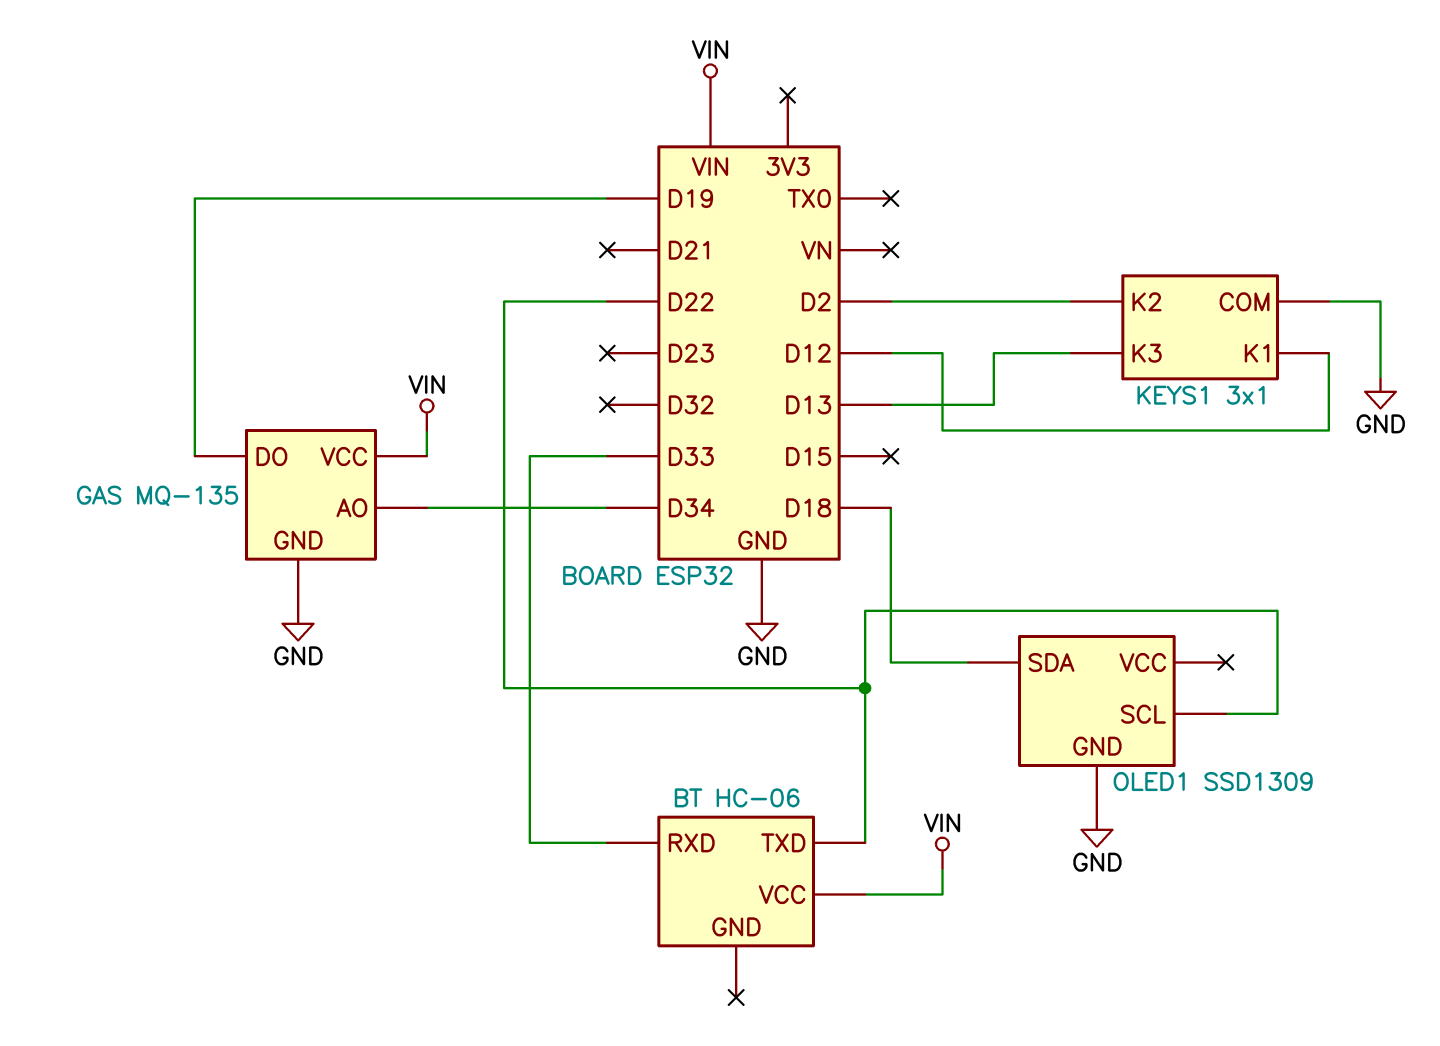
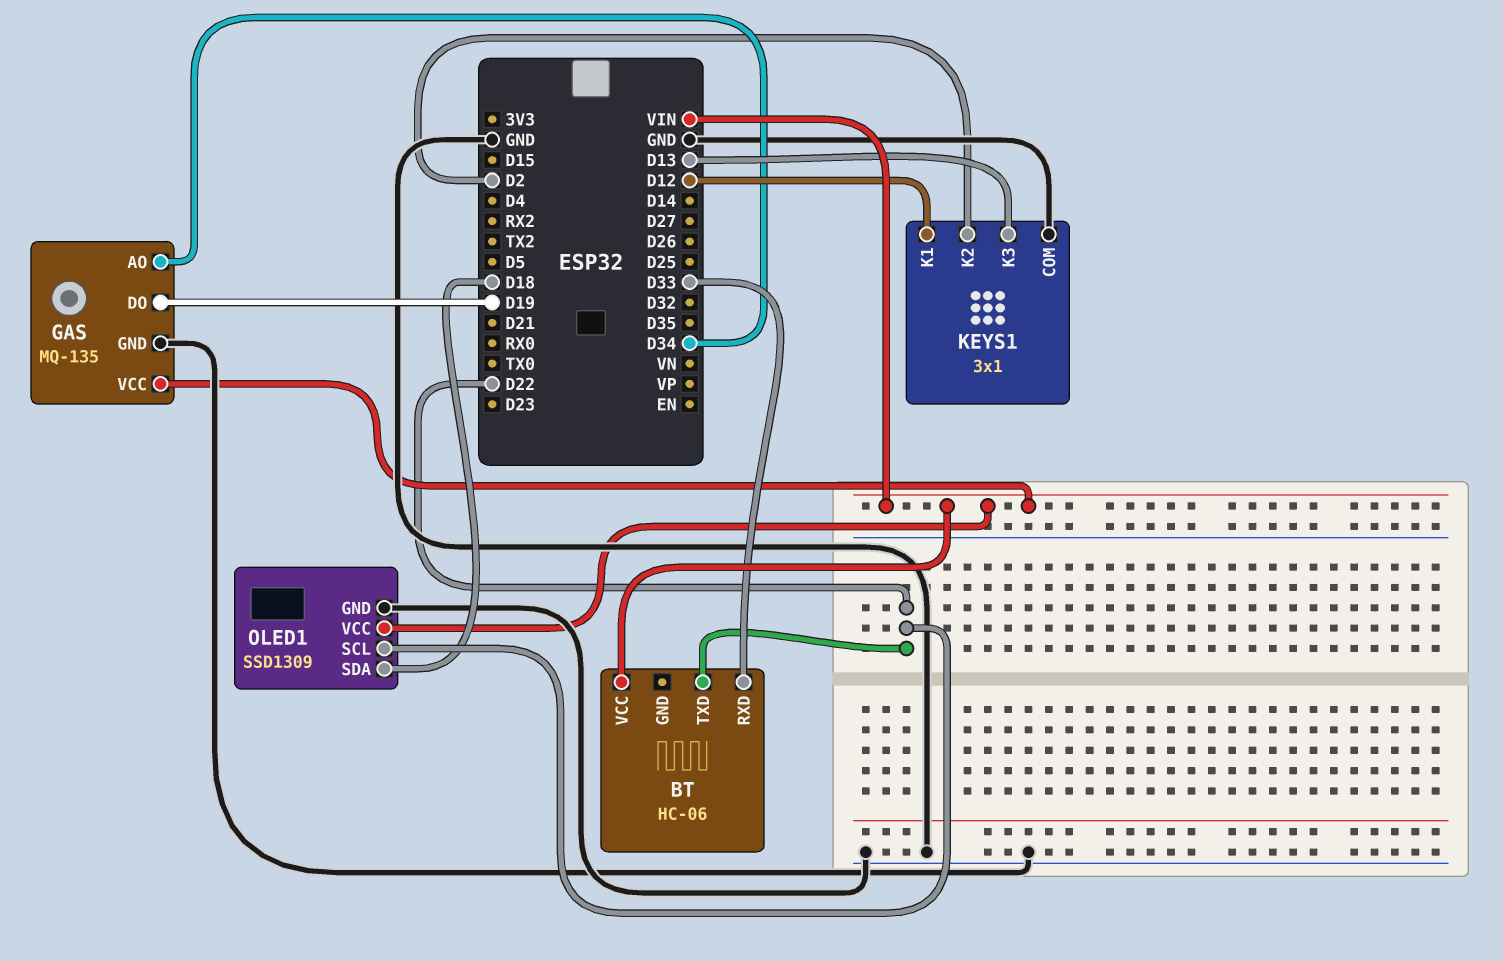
OLED1 pin VCC: none -> VIN

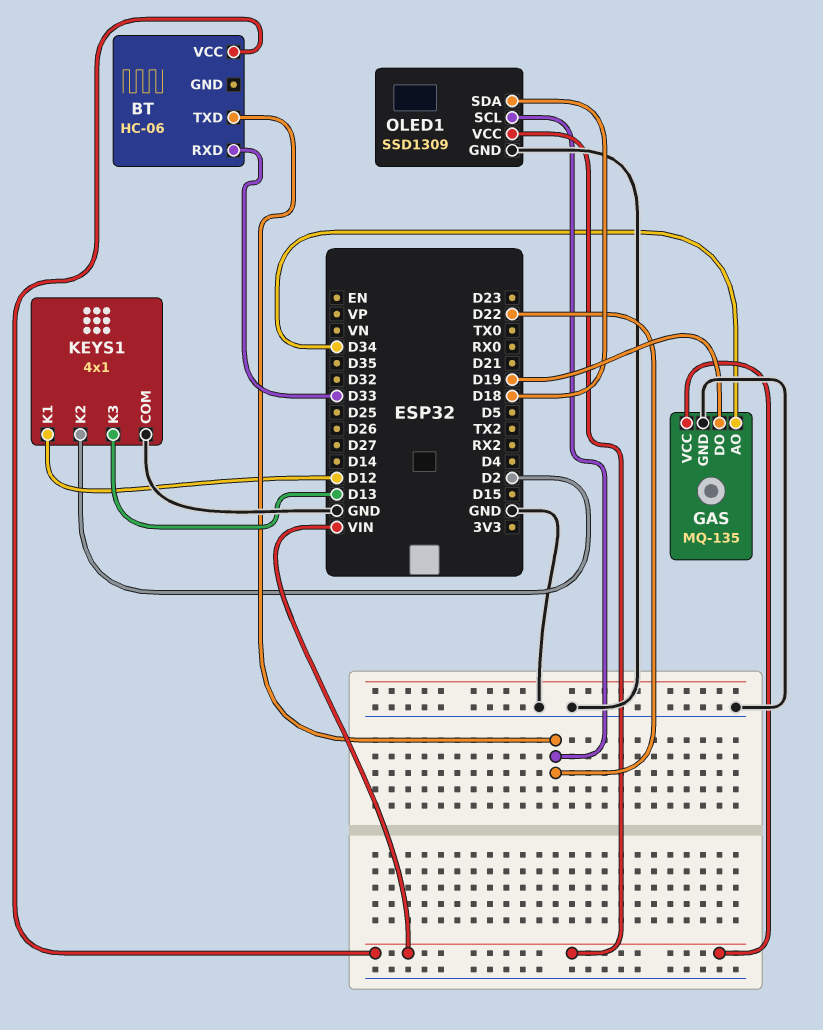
KEYS1: 3x1 -> 4x1

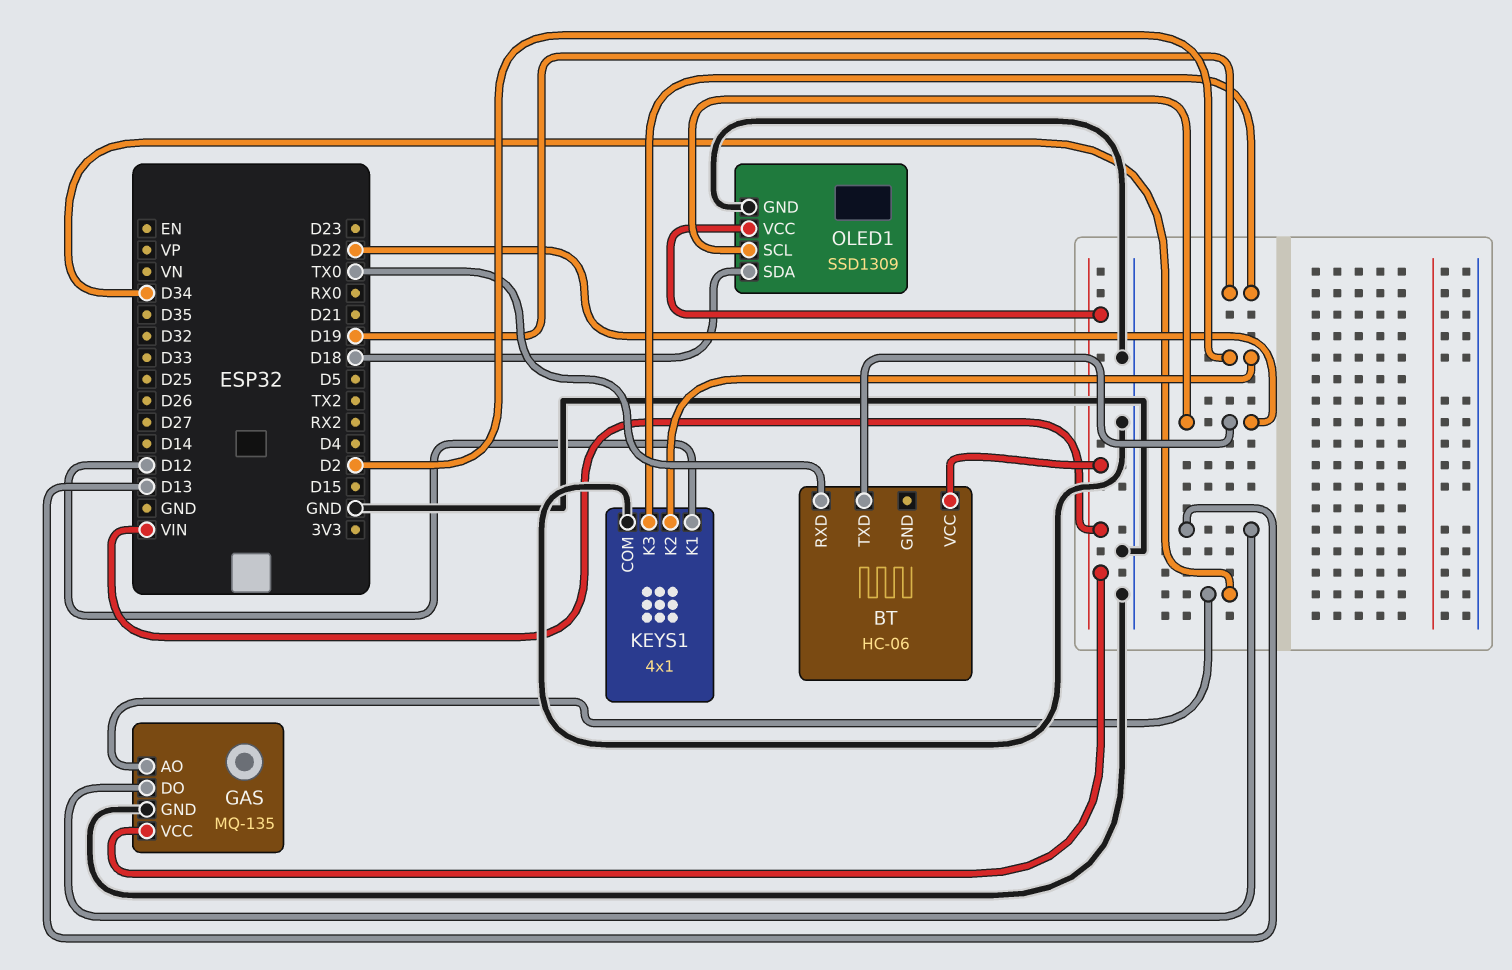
BT pin RXD: D33 -> TX0
GAS pin DO: D19 -> D13
KEYS1 pin K3: D13 -> D19

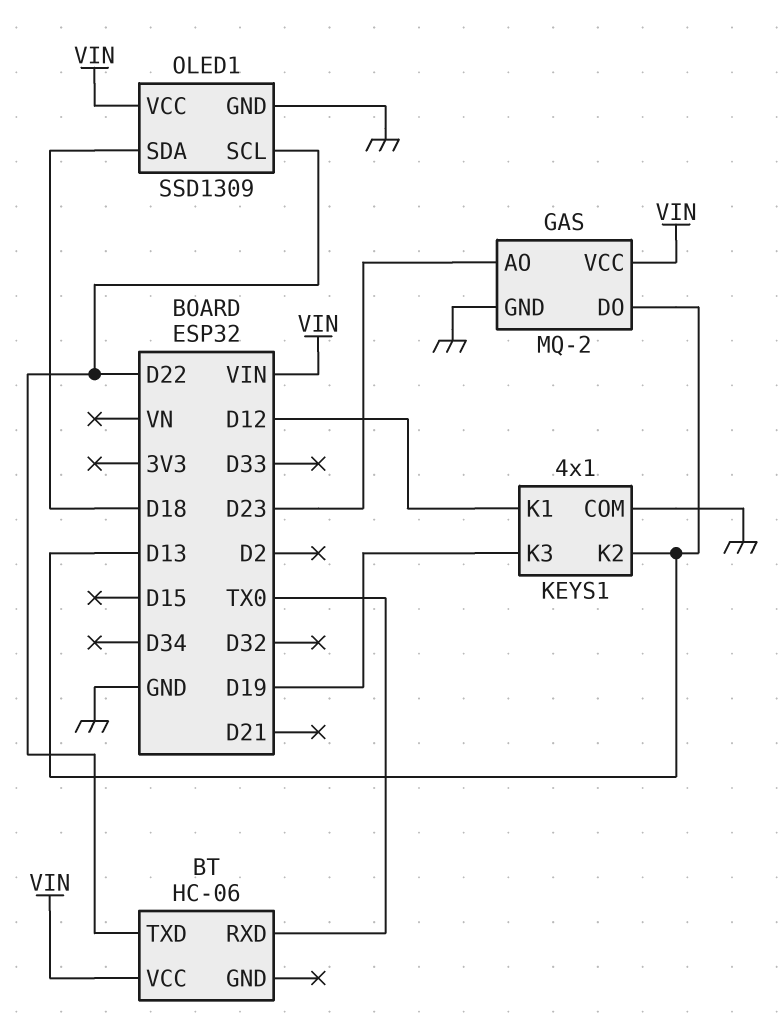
GAS: MQ-135 -> MQ-2
GAS pin AO: D34 -> D23
KEYS1 pin K2: D2 -> D13

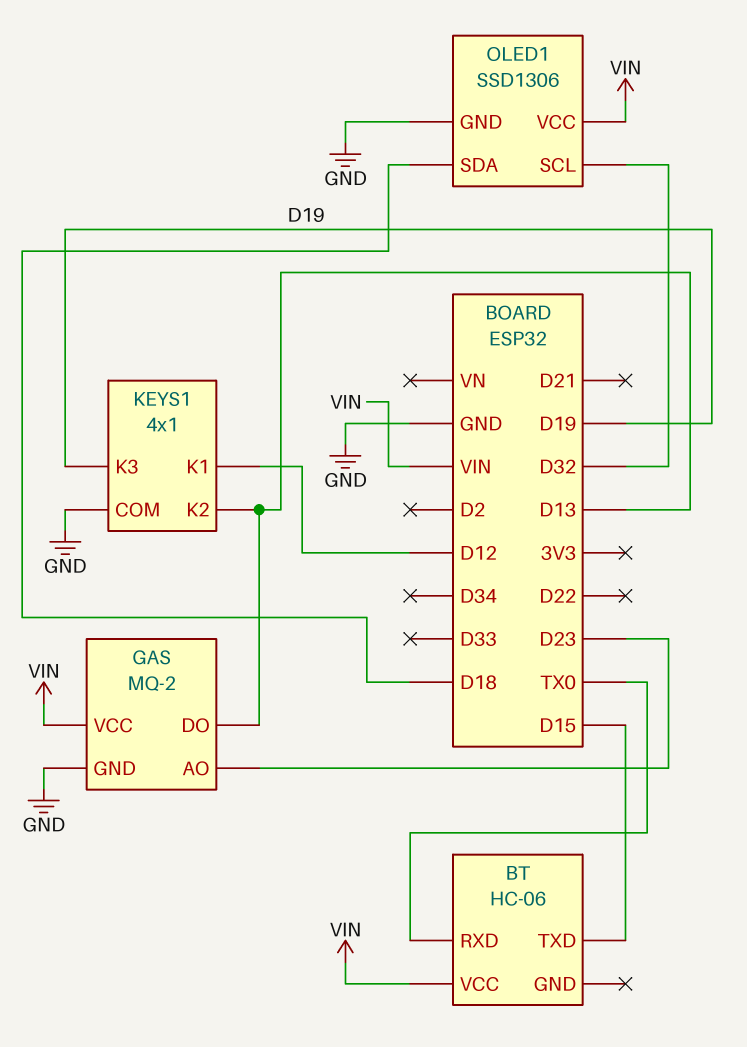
BT pin TXD: D22 -> D15
OLED1: SSD1309 -> SSD1306
OLED1 pin SCL: D22 -> D32

